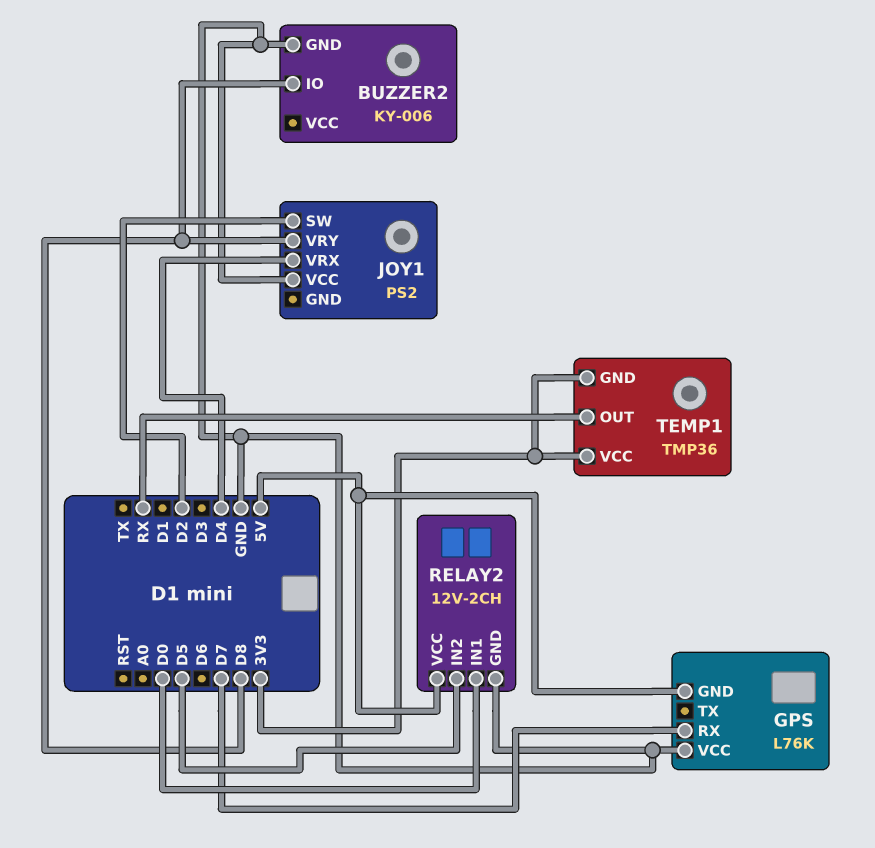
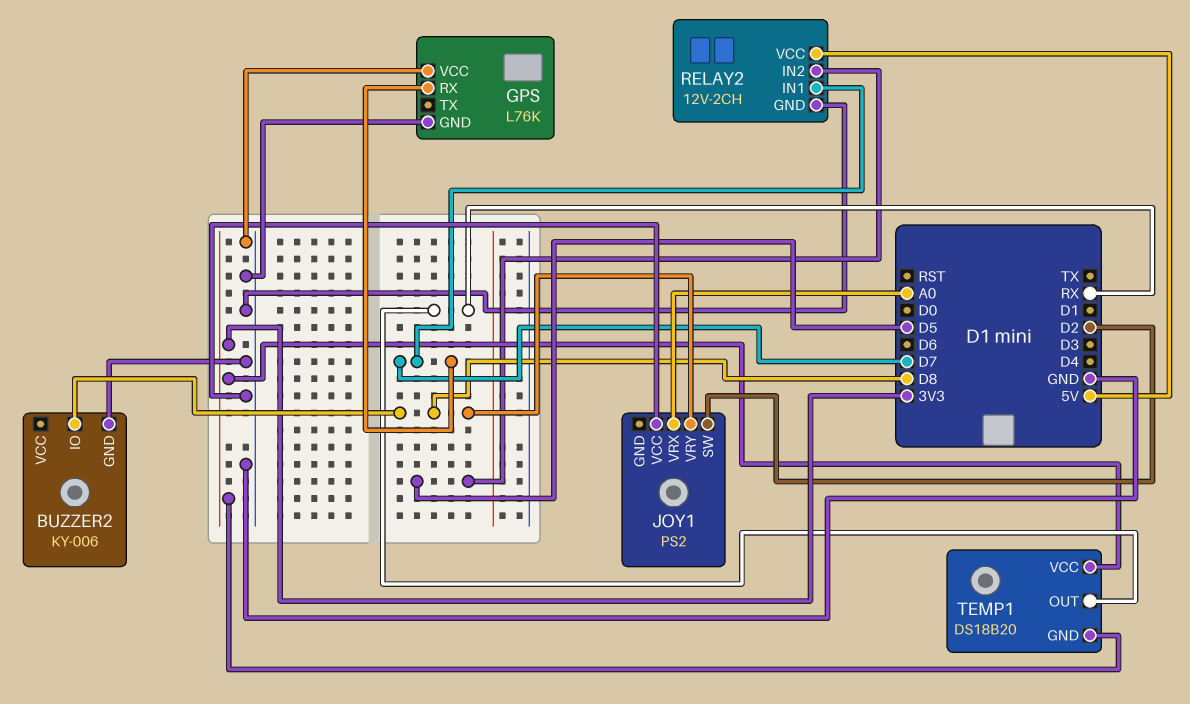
GPS pin GND: 5V -> GND
JOY1 pin VRX: D4 -> A0
RELAY2 pin IN1: D0 -> D7
TEMP1: TMP36 -> DS18B20

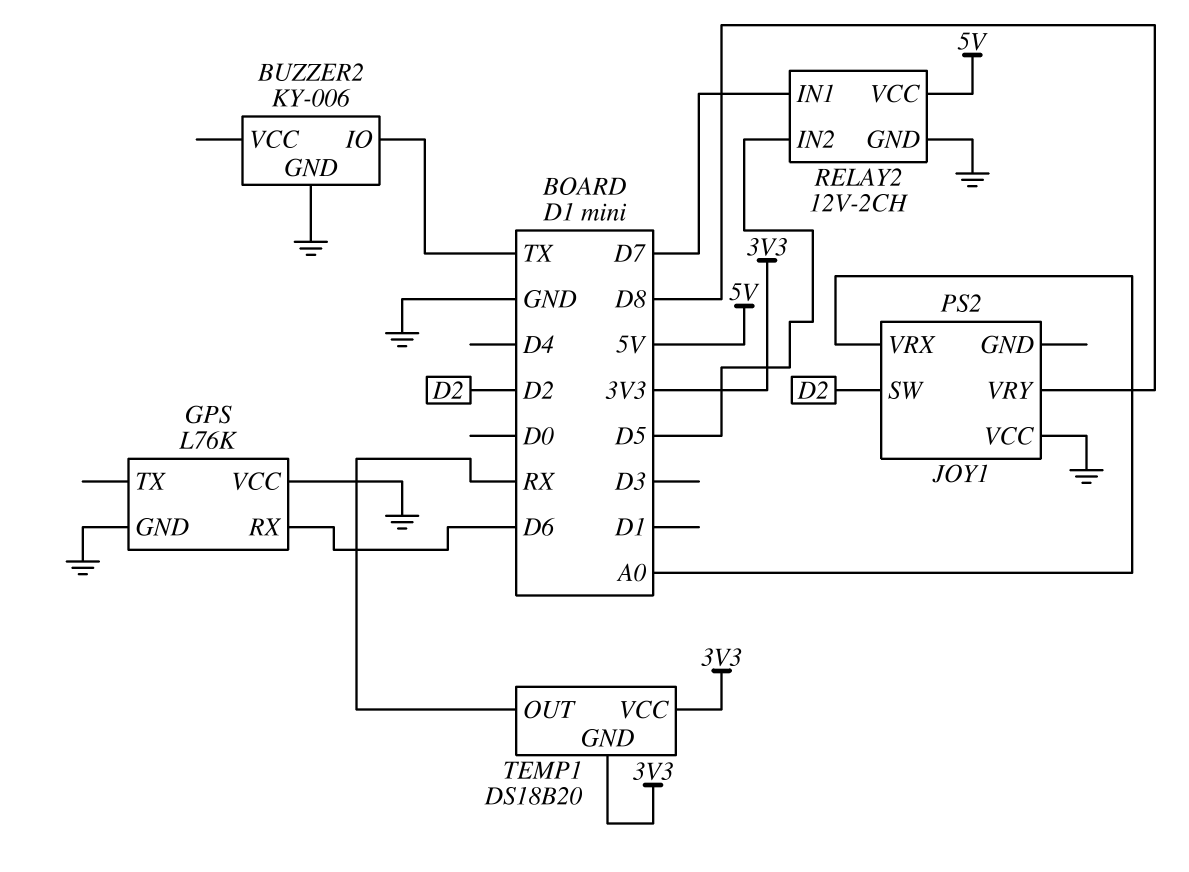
BUZZER2 pin IO: D8 -> TX
GPS pin RX: D7 -> D6

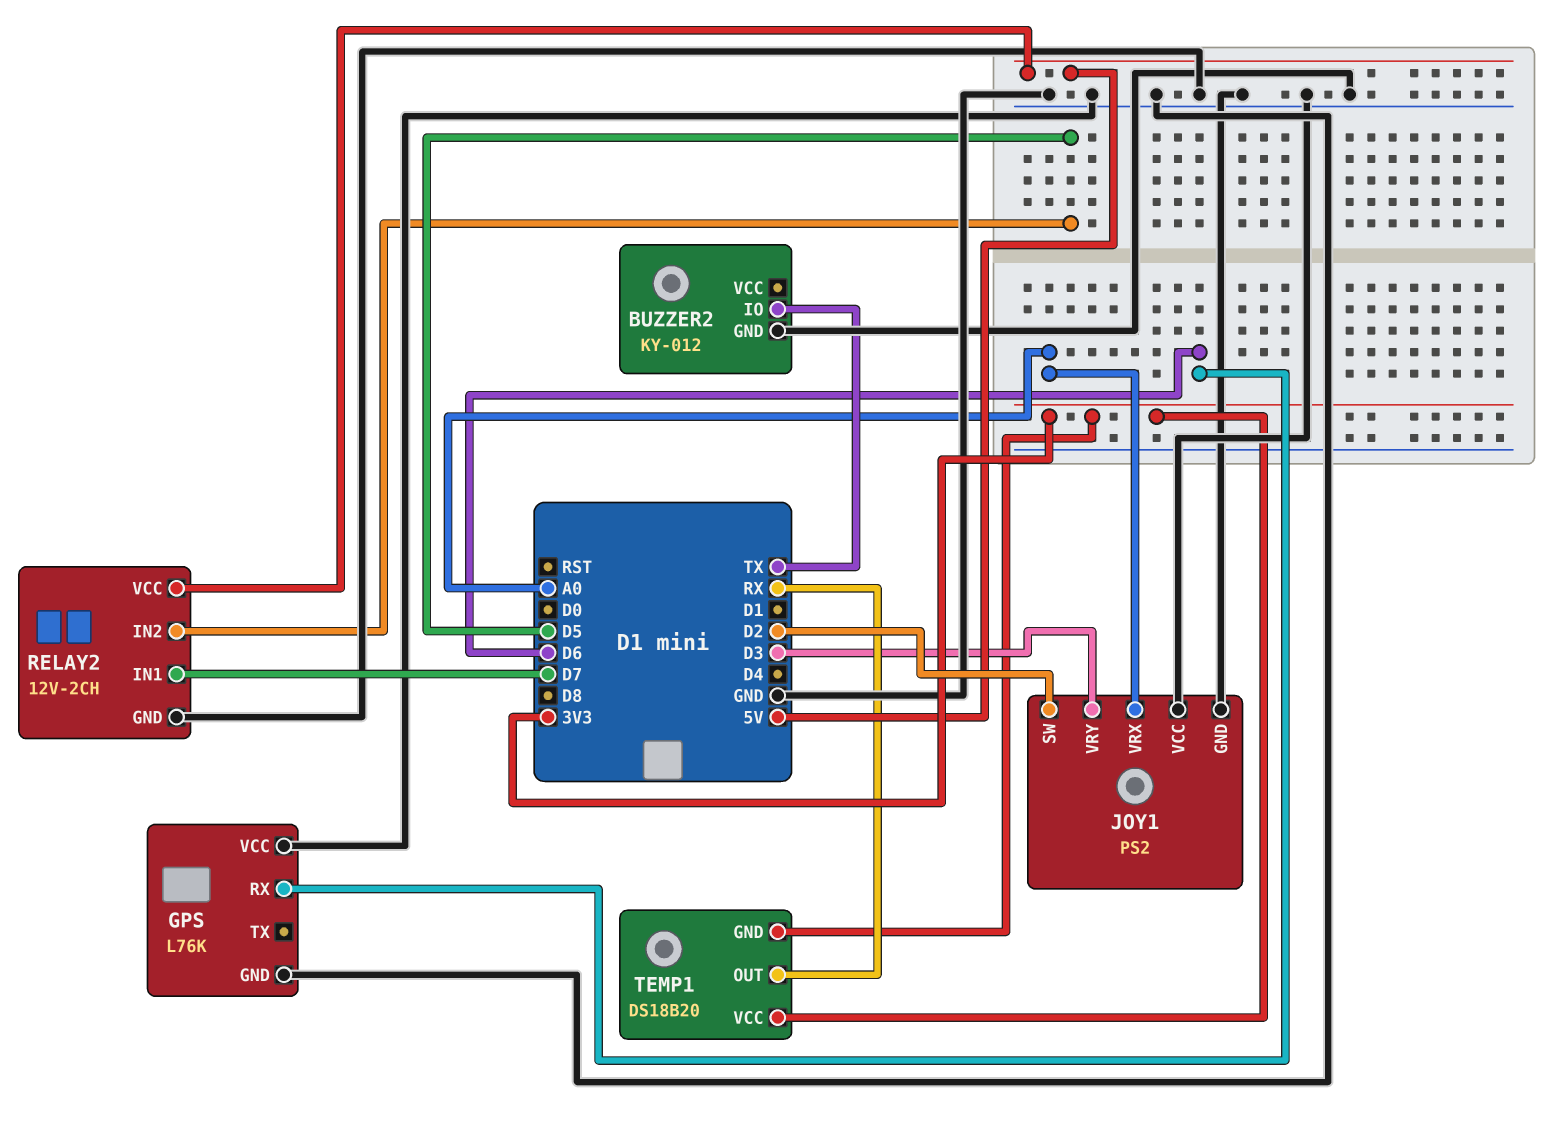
BUZZER2: KY-006 -> KY-012
JOY1 pin GND: none -> GND
JOY1 pin VRY: D8 -> D3

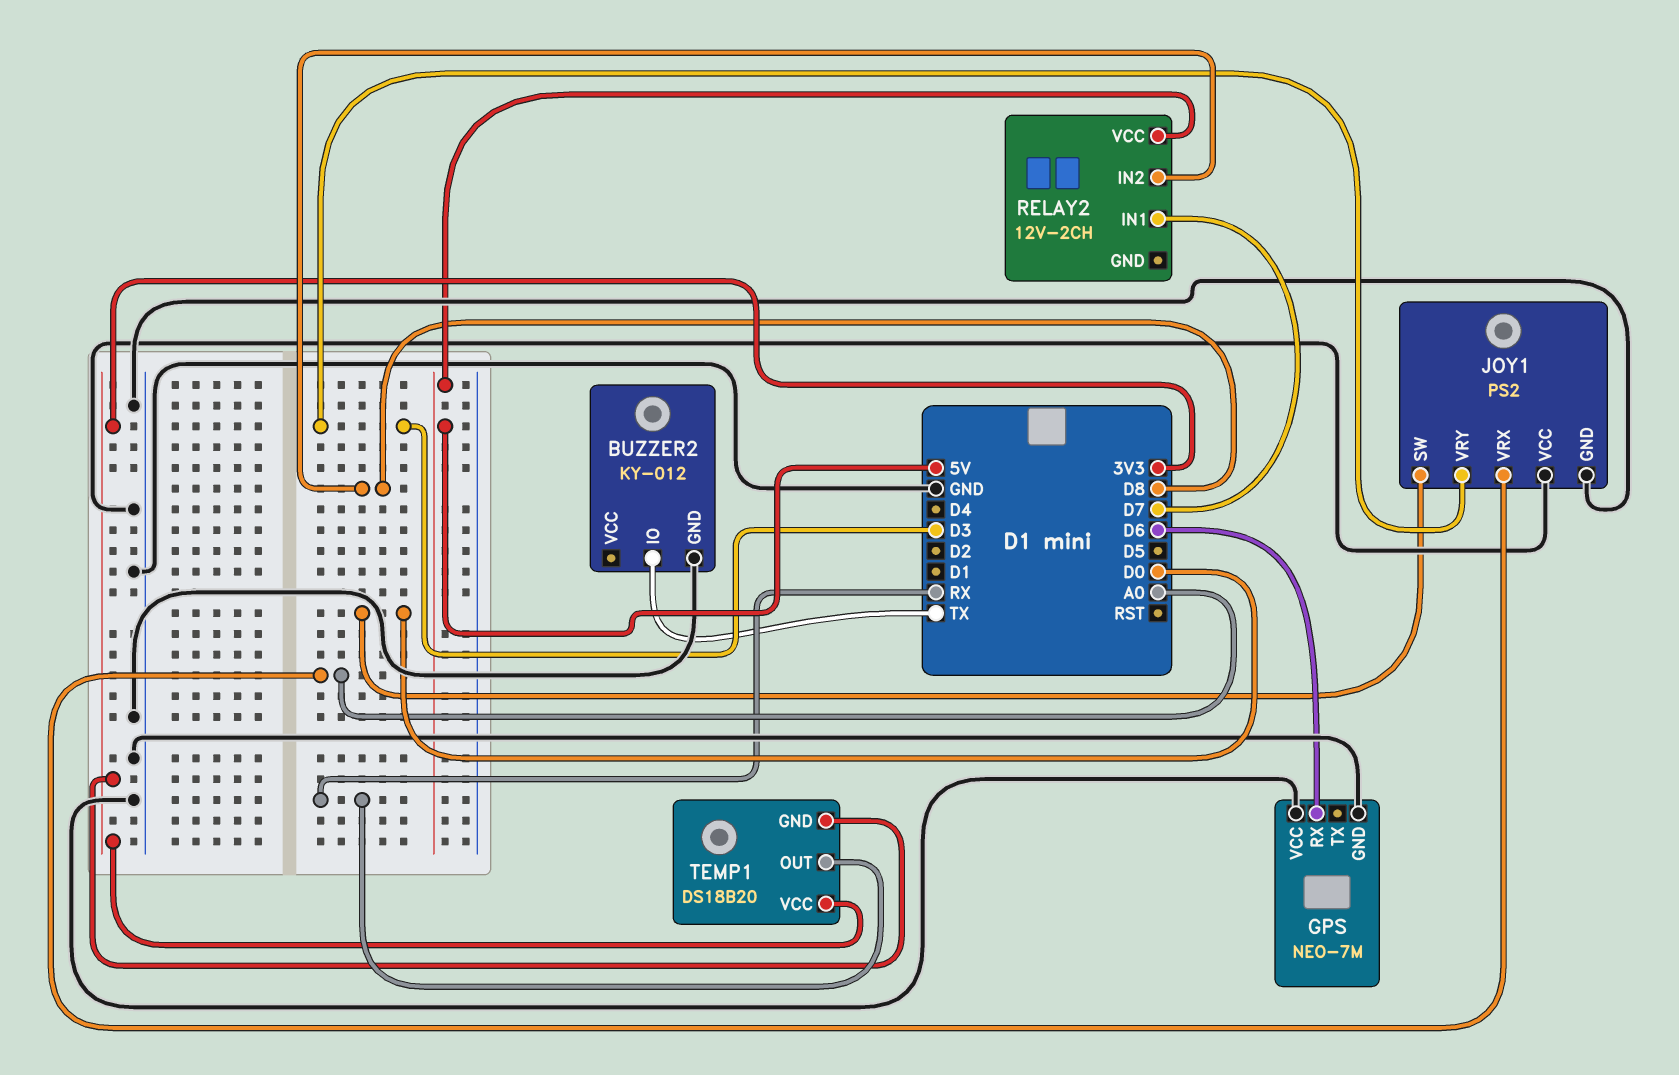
GPS: L76K -> NEO-7M
JOY1 pin SW: D2 -> D0
RELAY2 pin GND: GND -> none
RELAY2 pin IN2: D5 -> D8

